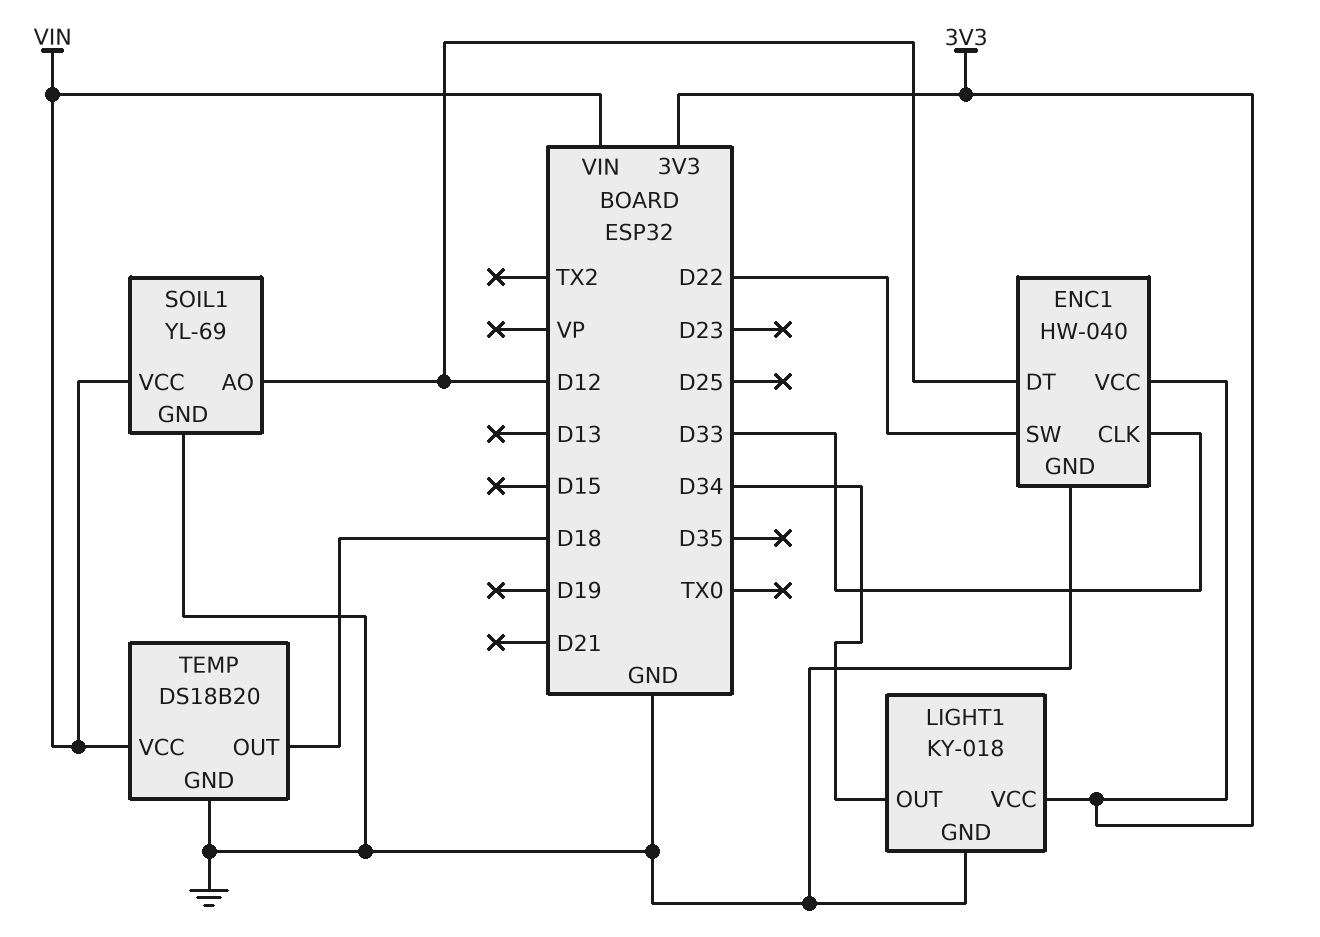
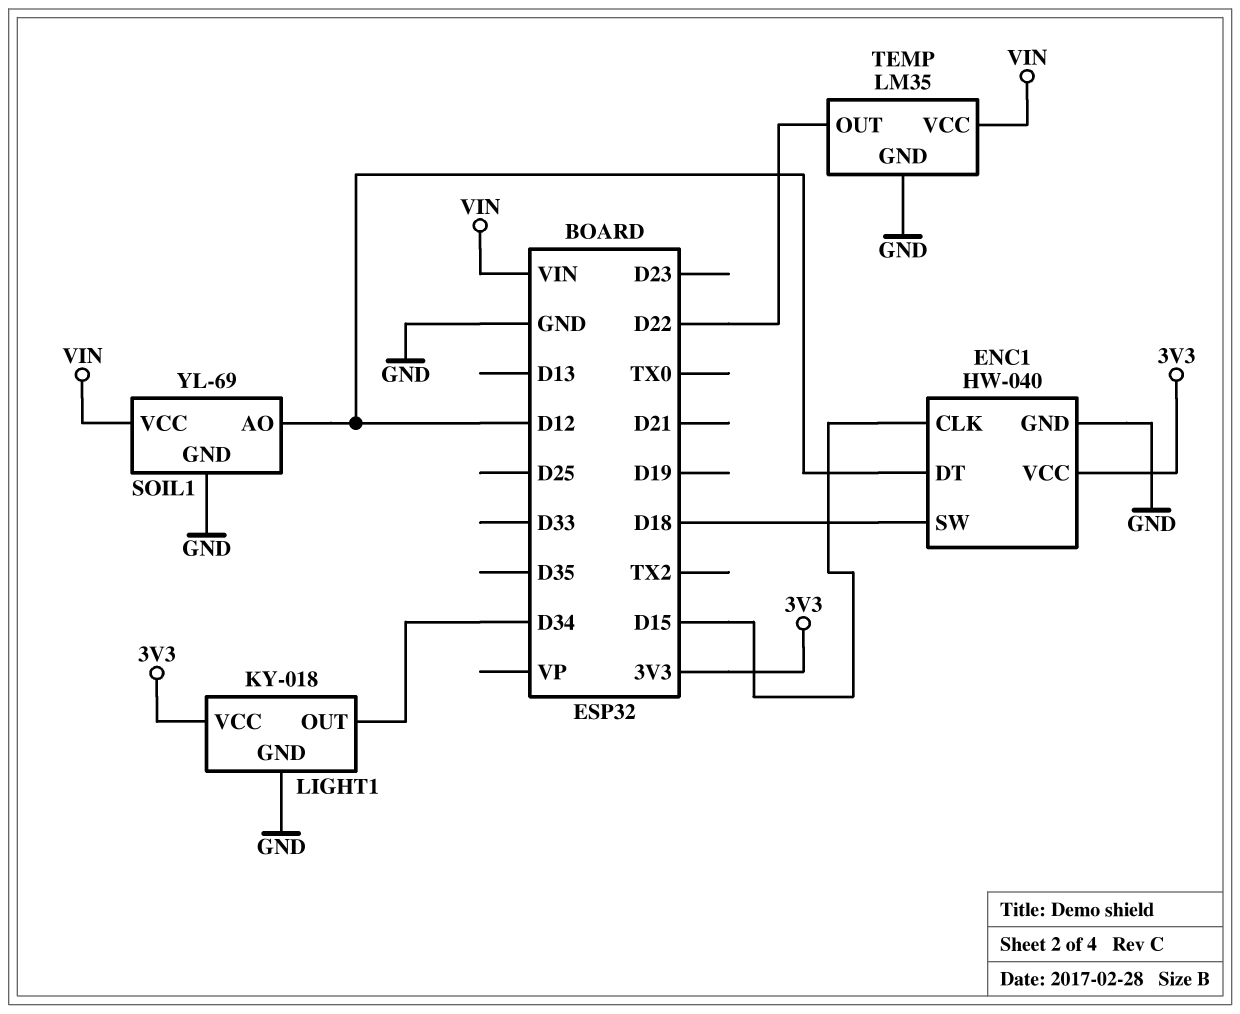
ENC1 pin CLK: D33 -> D15
ENC1 pin SW: D22 -> D18
TEMP: DS18B20 -> LM35
TEMP pin OUT: D18 -> D22

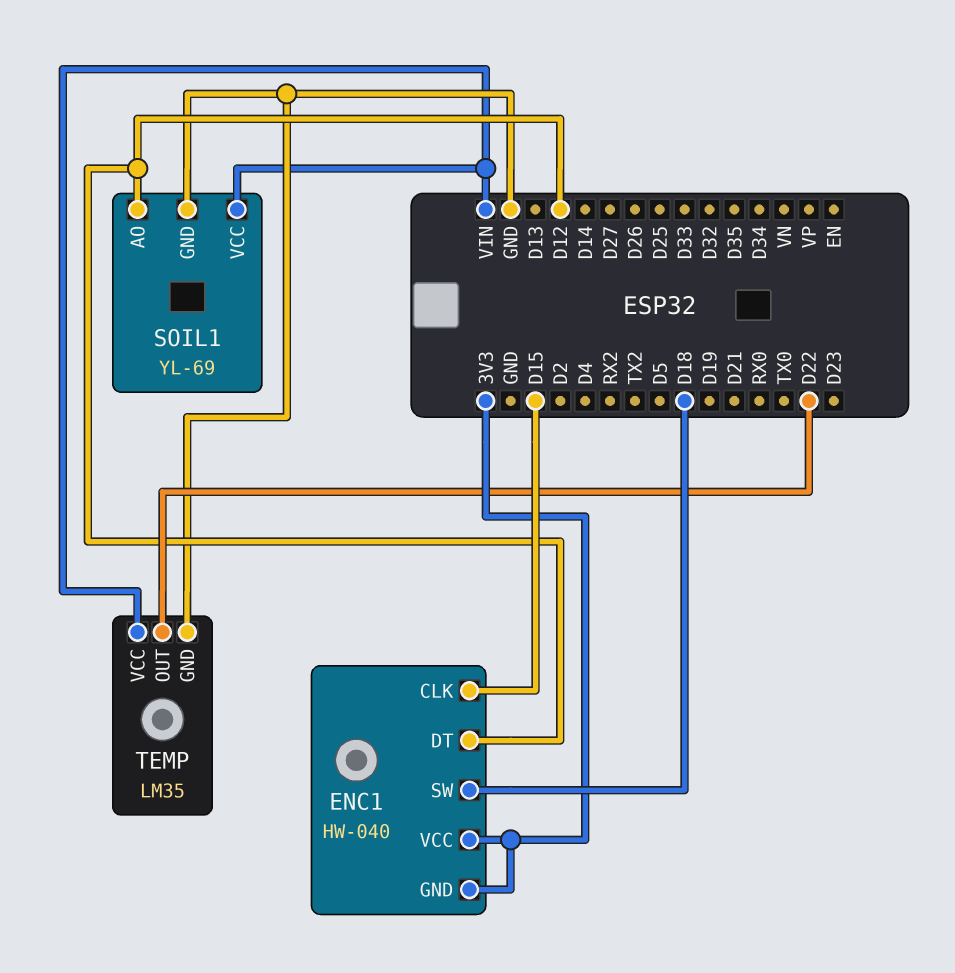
ENC1 pin GND: GND -> 3V3
LIGHT1: KY-018 -> none
LIGHT1 pin GND: GND -> none
LIGHT1 pin OUT: D34 -> none
LIGHT1 pin VCC: 3V3 -> none

